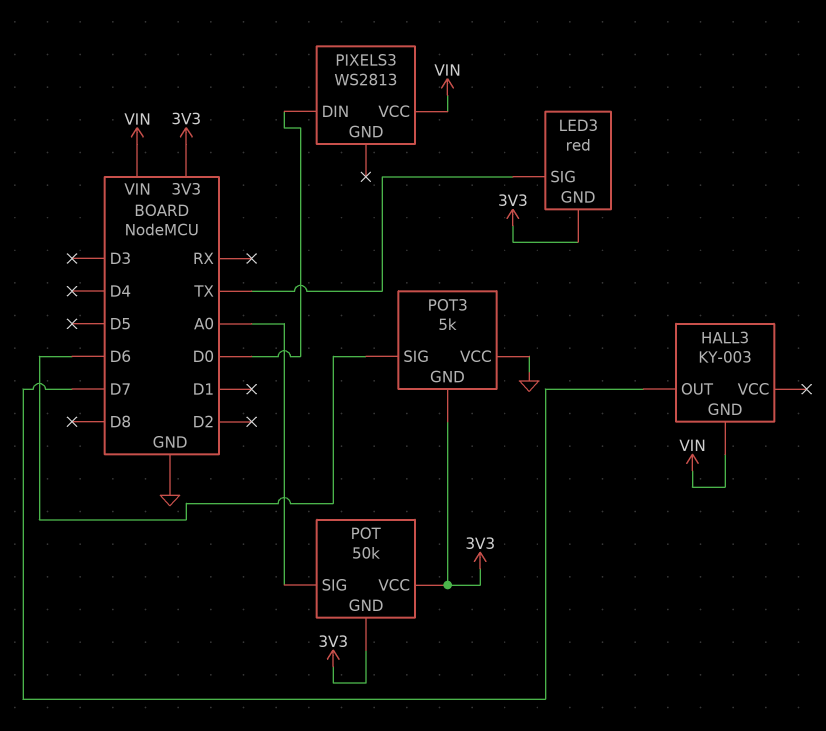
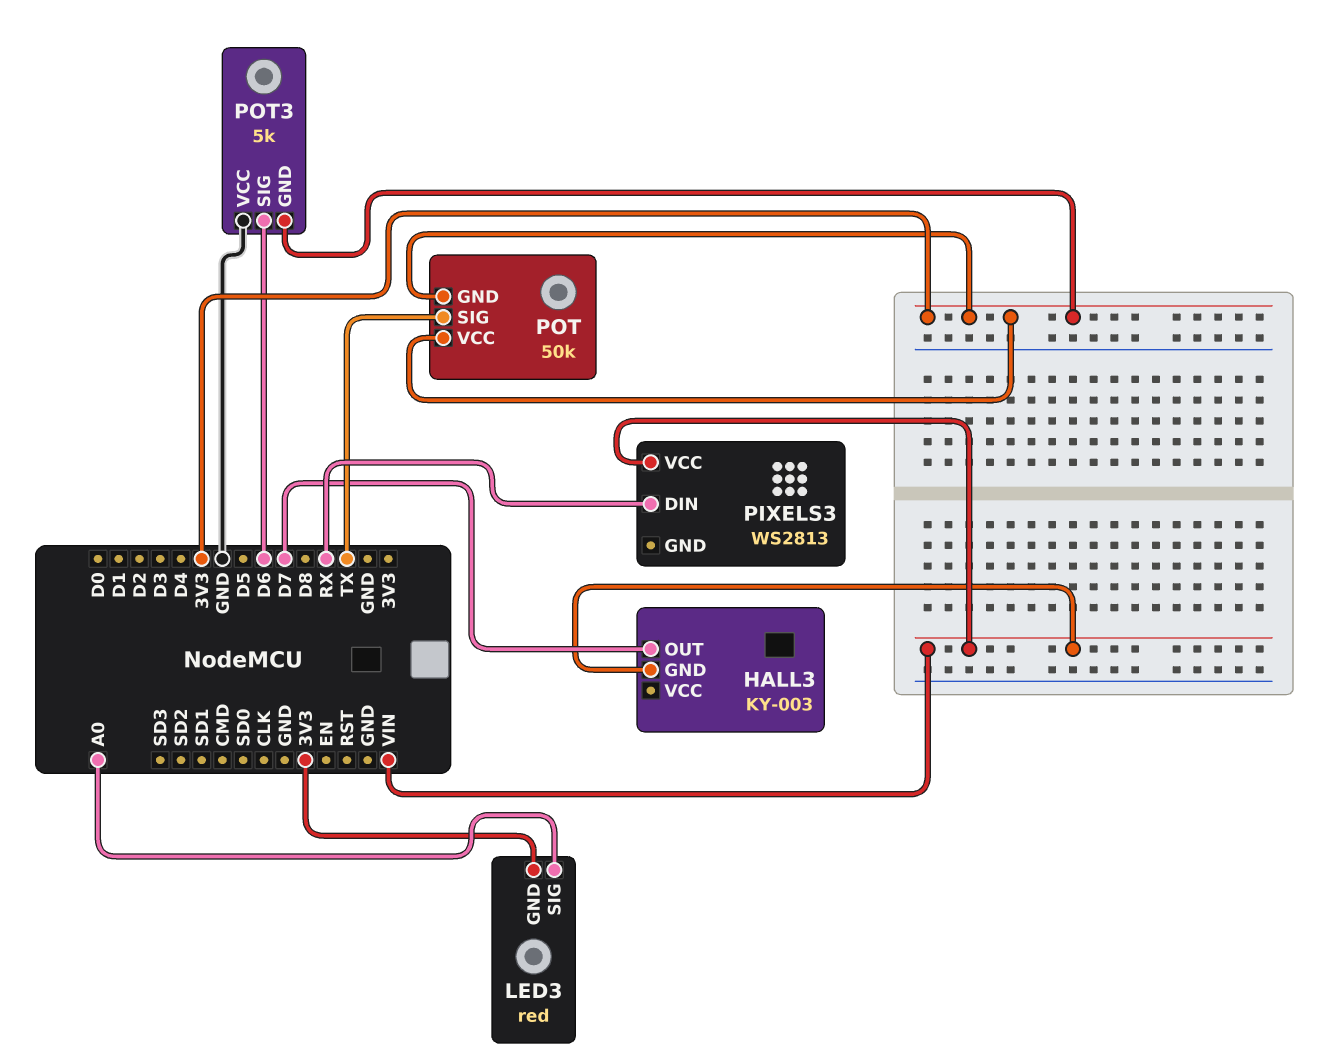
LED3 pin SIG: TX -> A0
PIXELS3 pin DIN: D0 -> RX
POT pin SIG: A0 -> TX

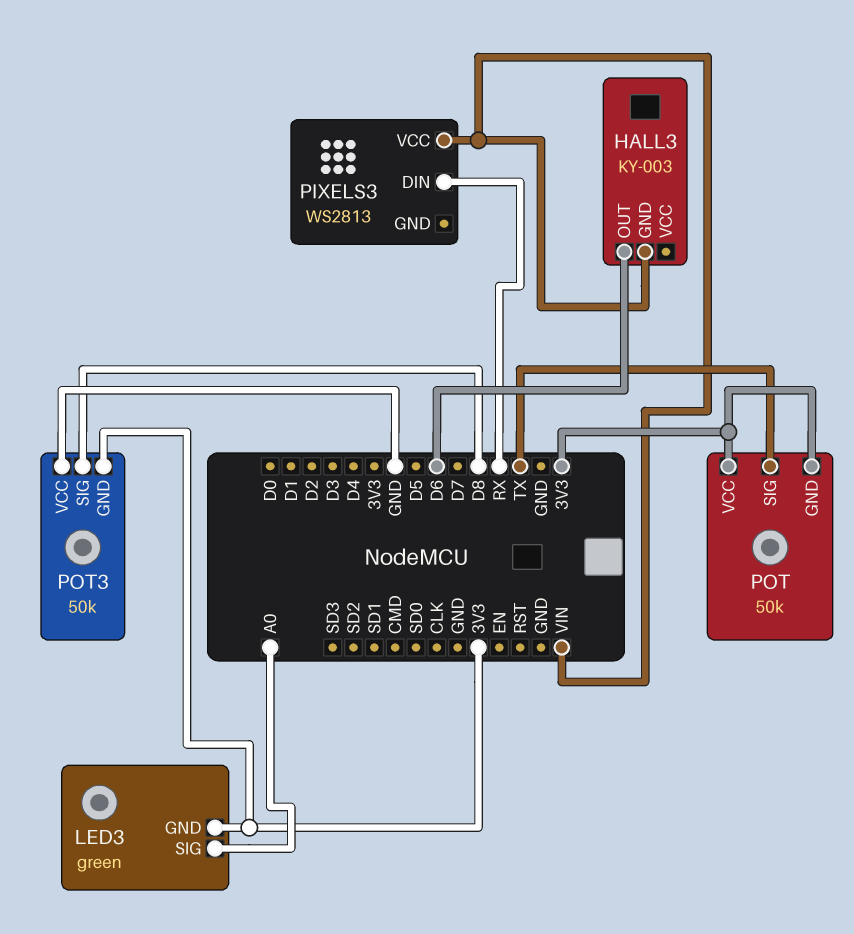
HALL3 pin OUT: D7 -> D6
LED3: red -> green
POT3: 5k -> 50k
POT3 pin SIG: D6 -> D8

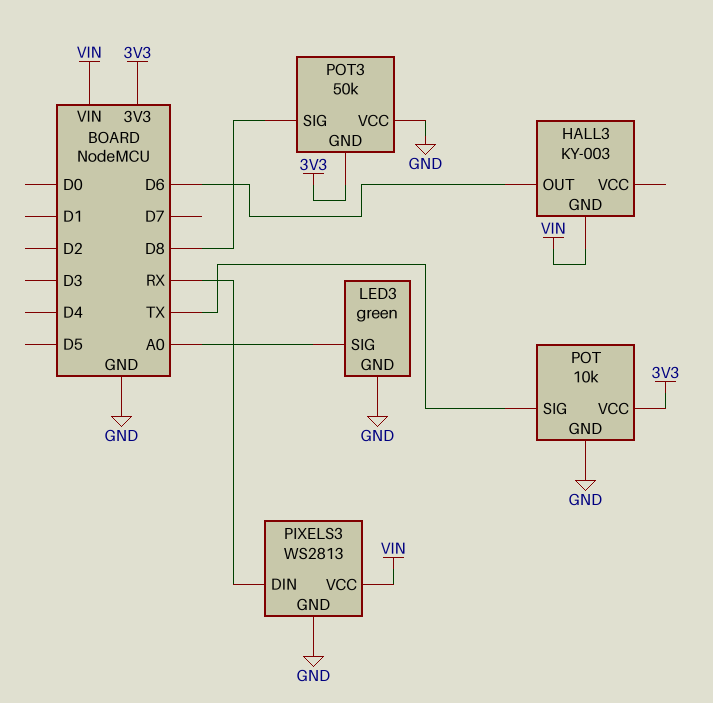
LED3 pin GND: 3V3 -> GND
PIXELS3 pin GND: none -> GND
POT: 50k -> 10k
POT pin GND: 3V3 -> GND

